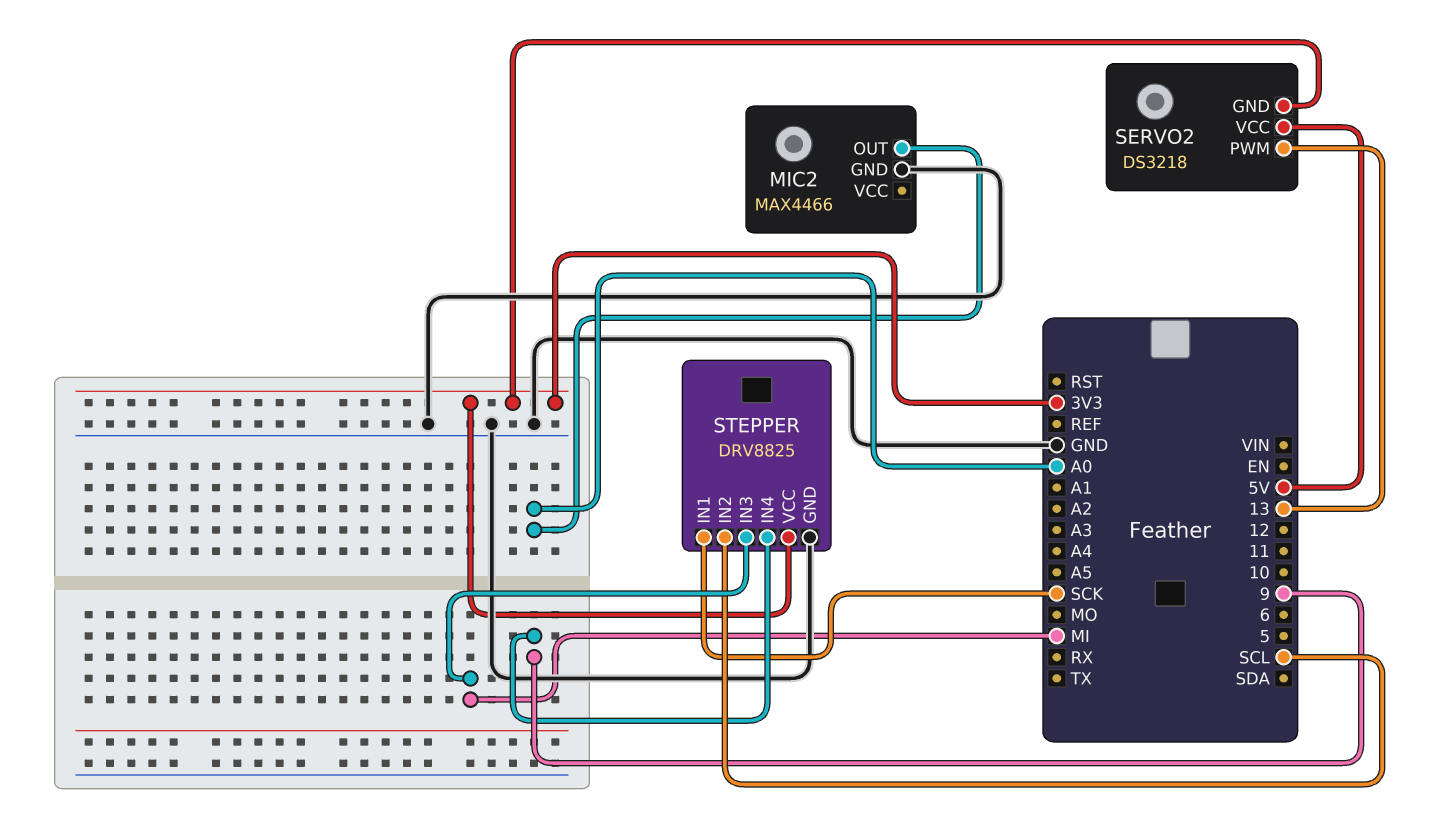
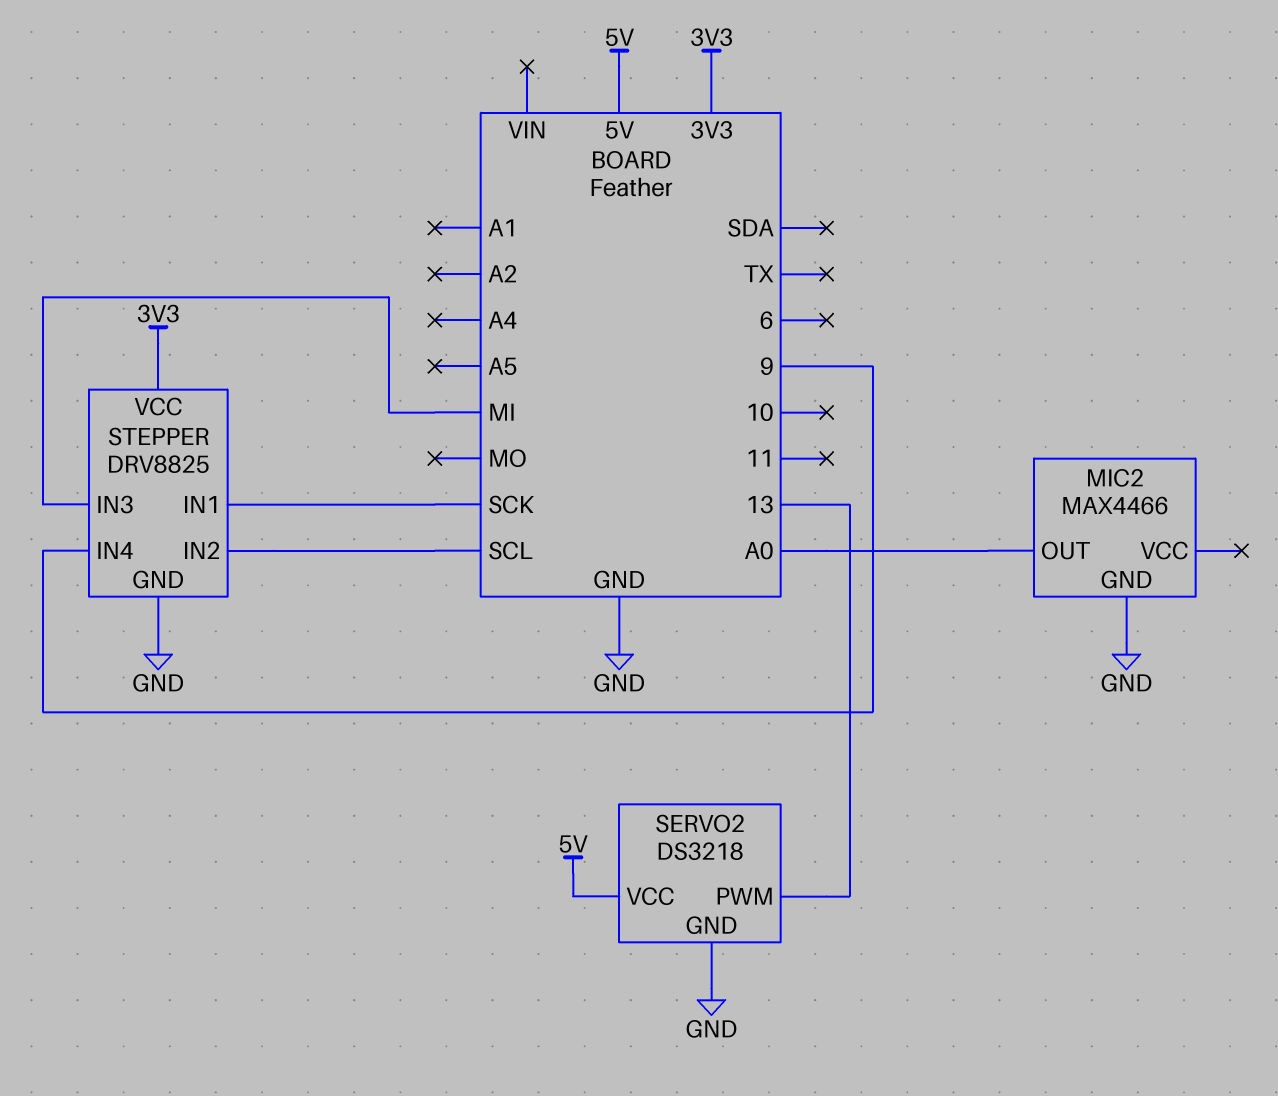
SERVO2 pin GND: 3V3 -> GND

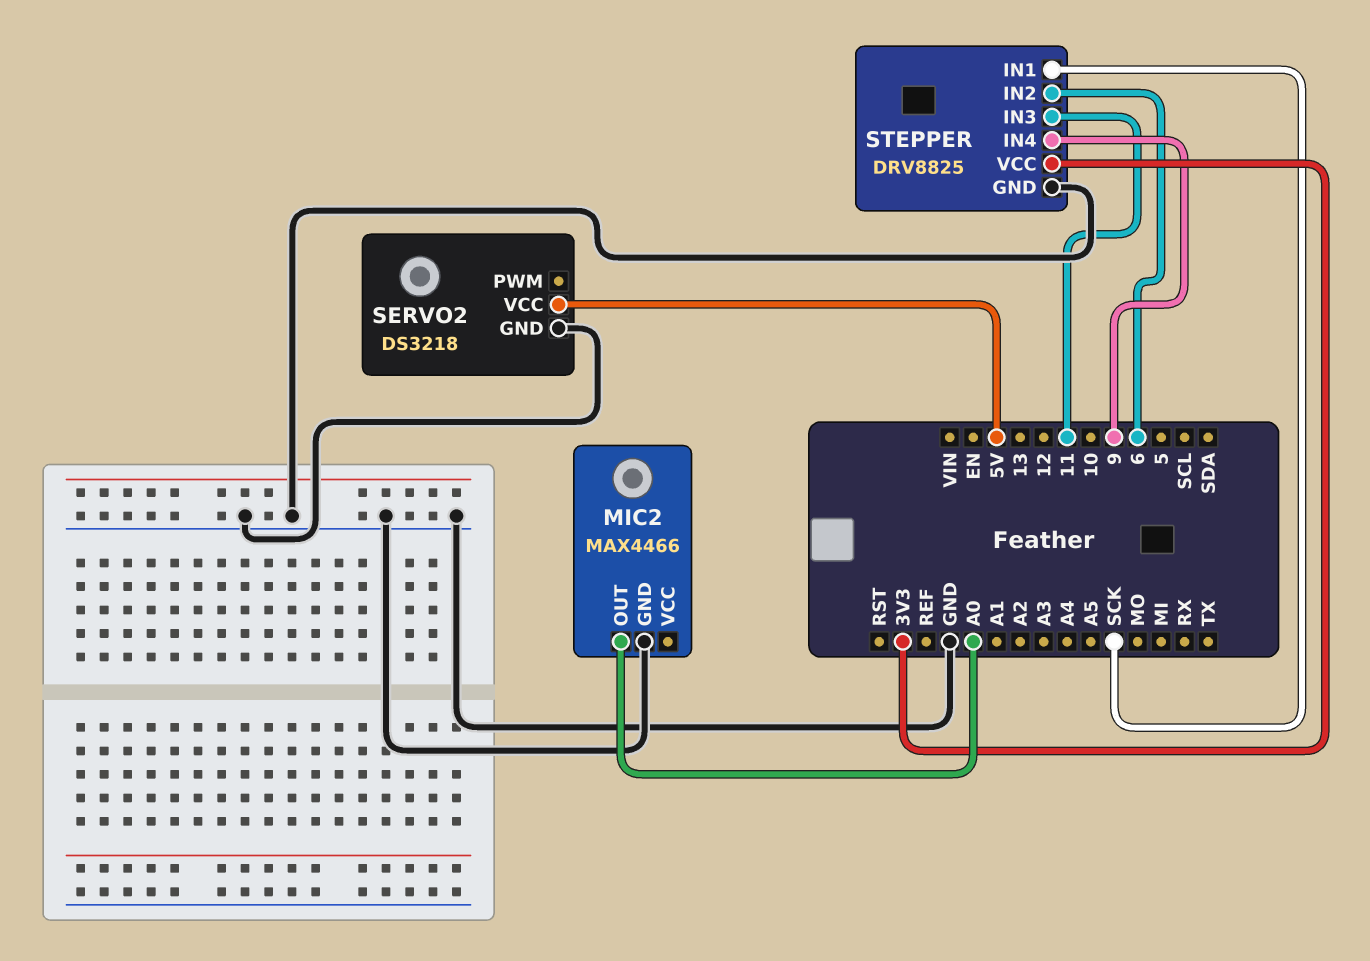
SERVO2 pin PWM: 13 -> none
STEPPER pin IN2: SCL -> 6
STEPPER pin IN3: MI -> 11

